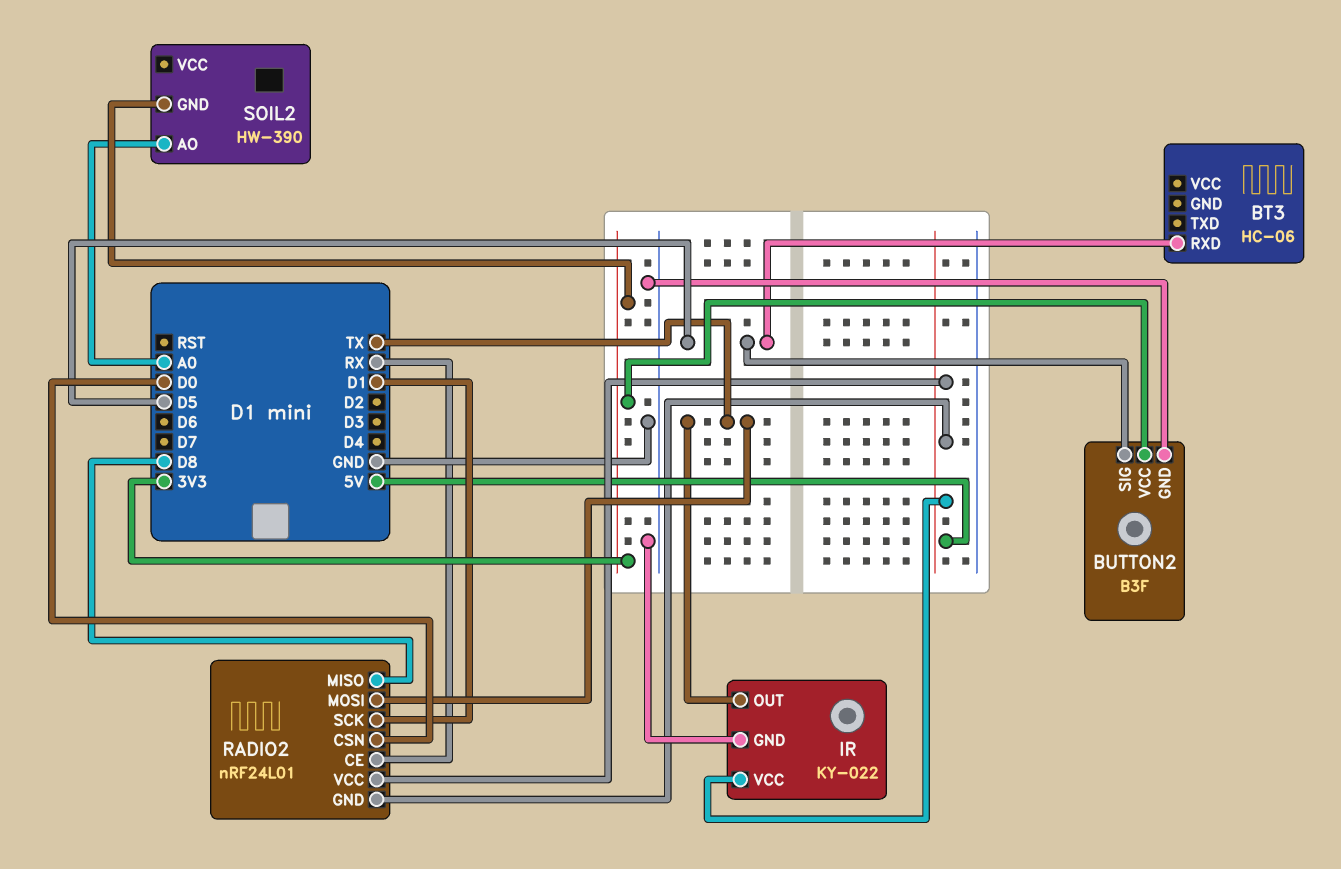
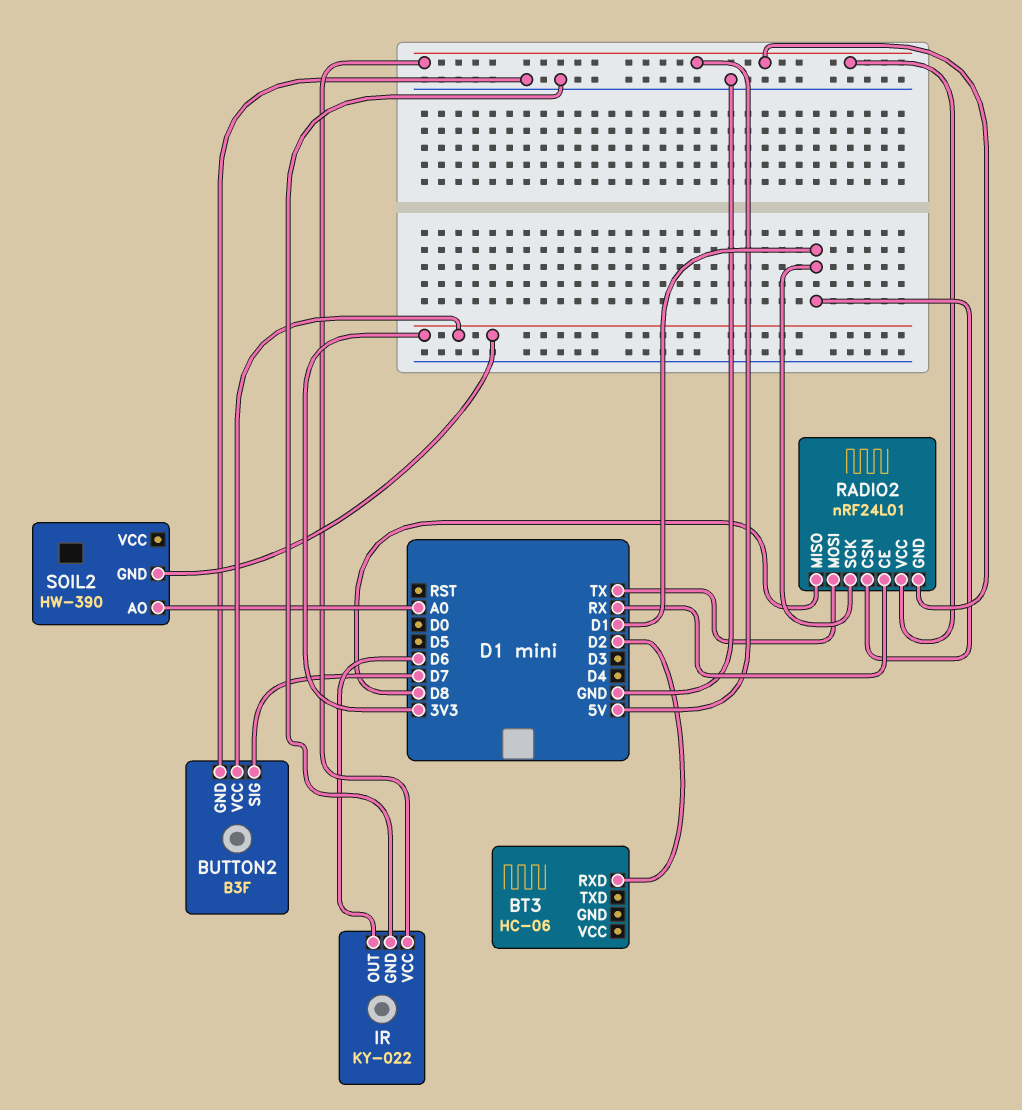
BT3 pin RXD: D5 -> D2
BUTTON2 pin SIG: D5 -> D7
IR pin OUT: TX -> D6
RADIO2 pin CSN: D0 -> D1

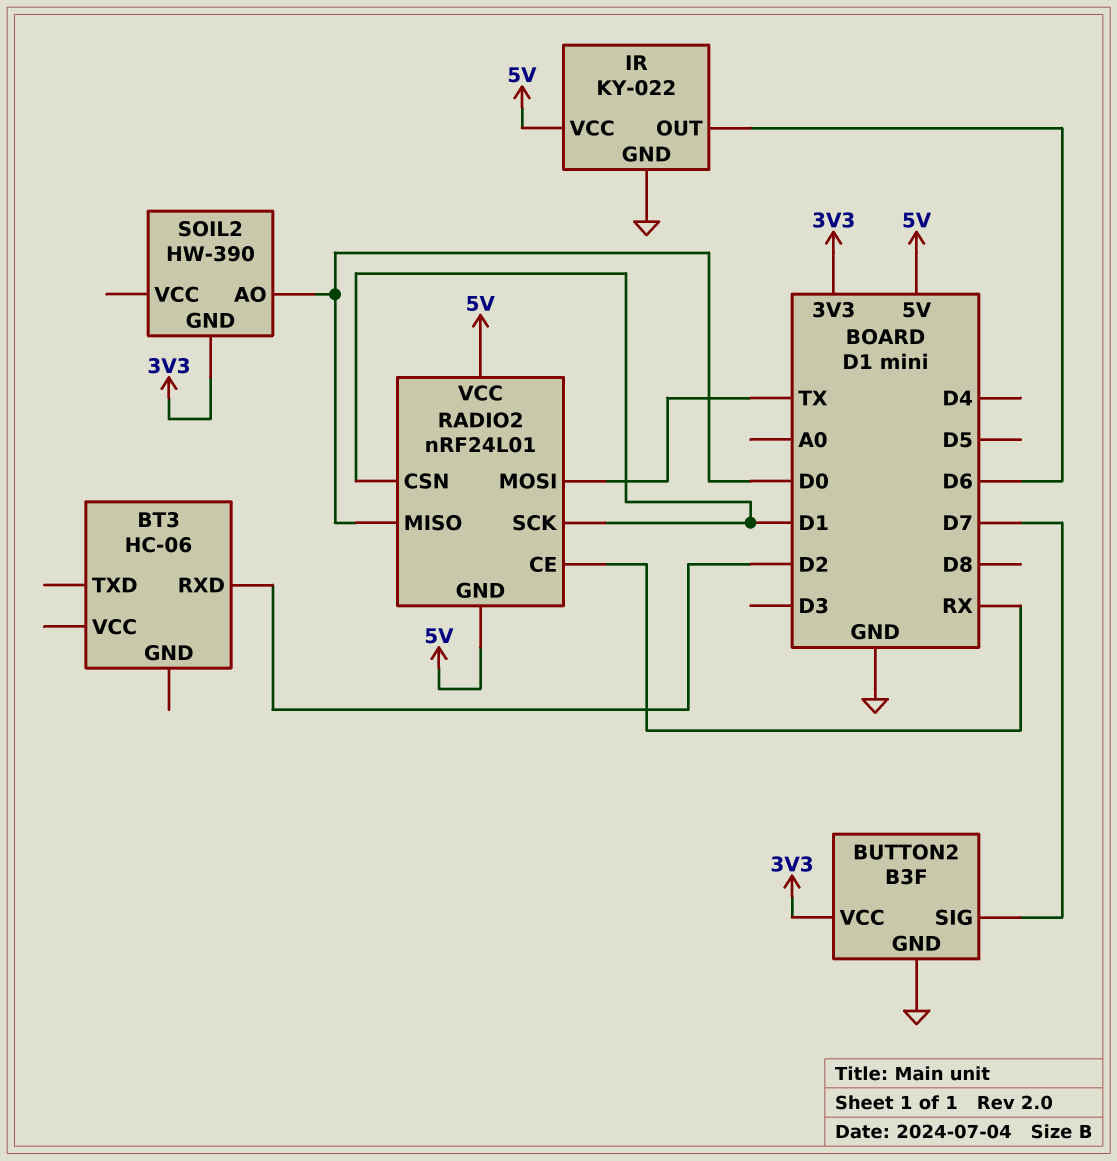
RADIO2 pin MISO: D8 -> D0
SOIL2 pin AO: A0 -> D0

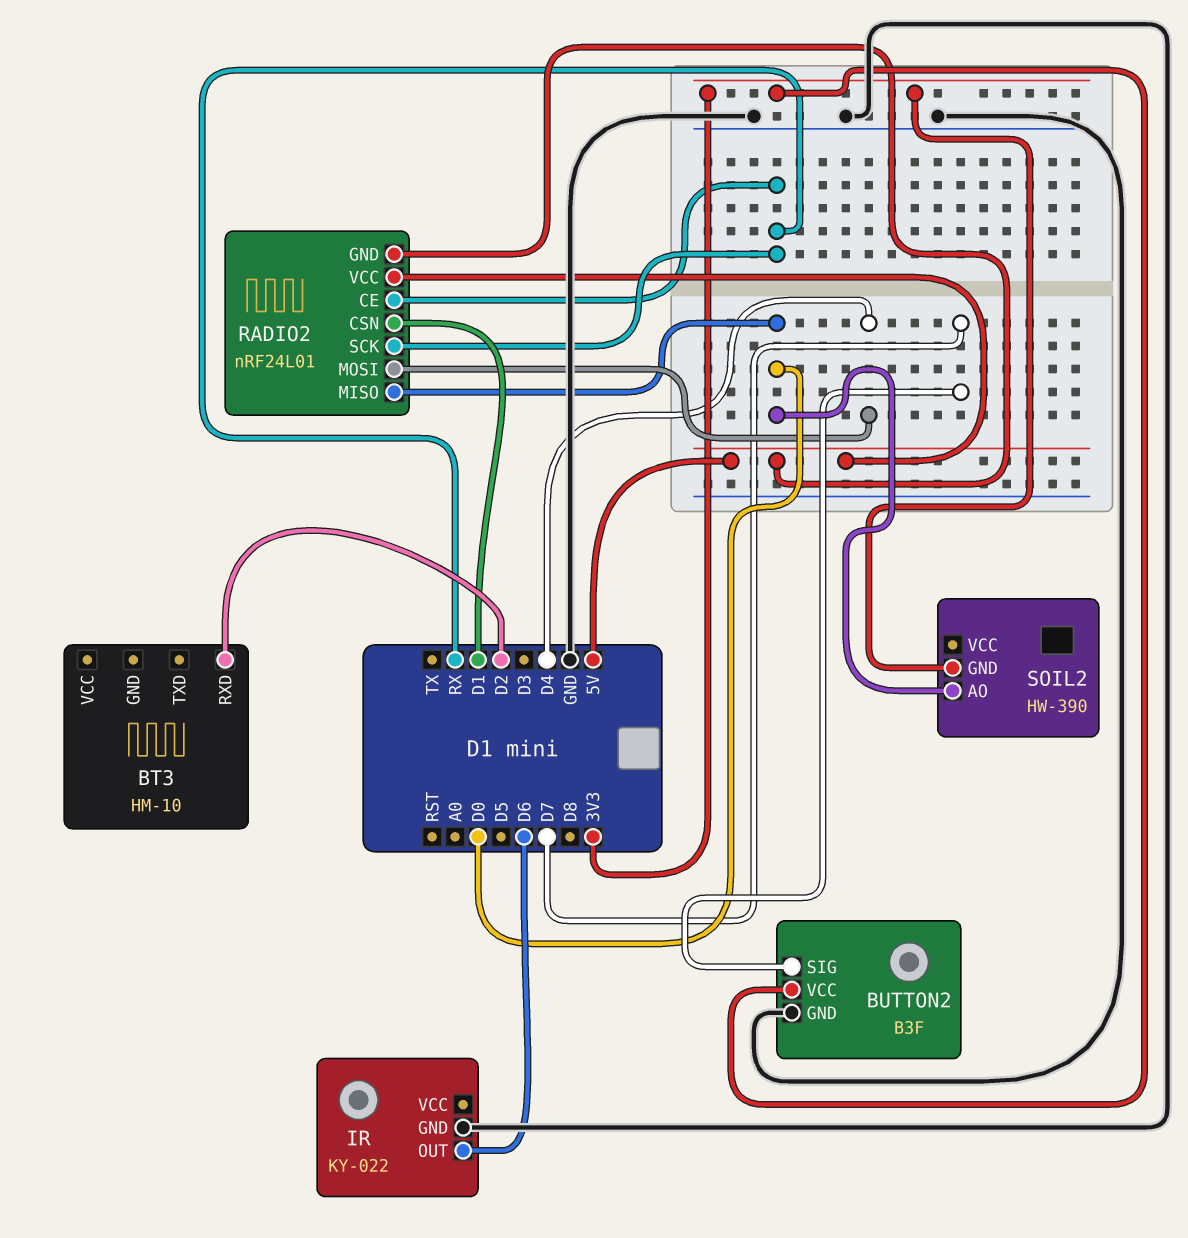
BT3: HC-06 -> HM-10
IR pin VCC: 5V -> none
RADIO2 pin MOSI: TX -> D4
RADIO2 pin SCK: D1 -> RX

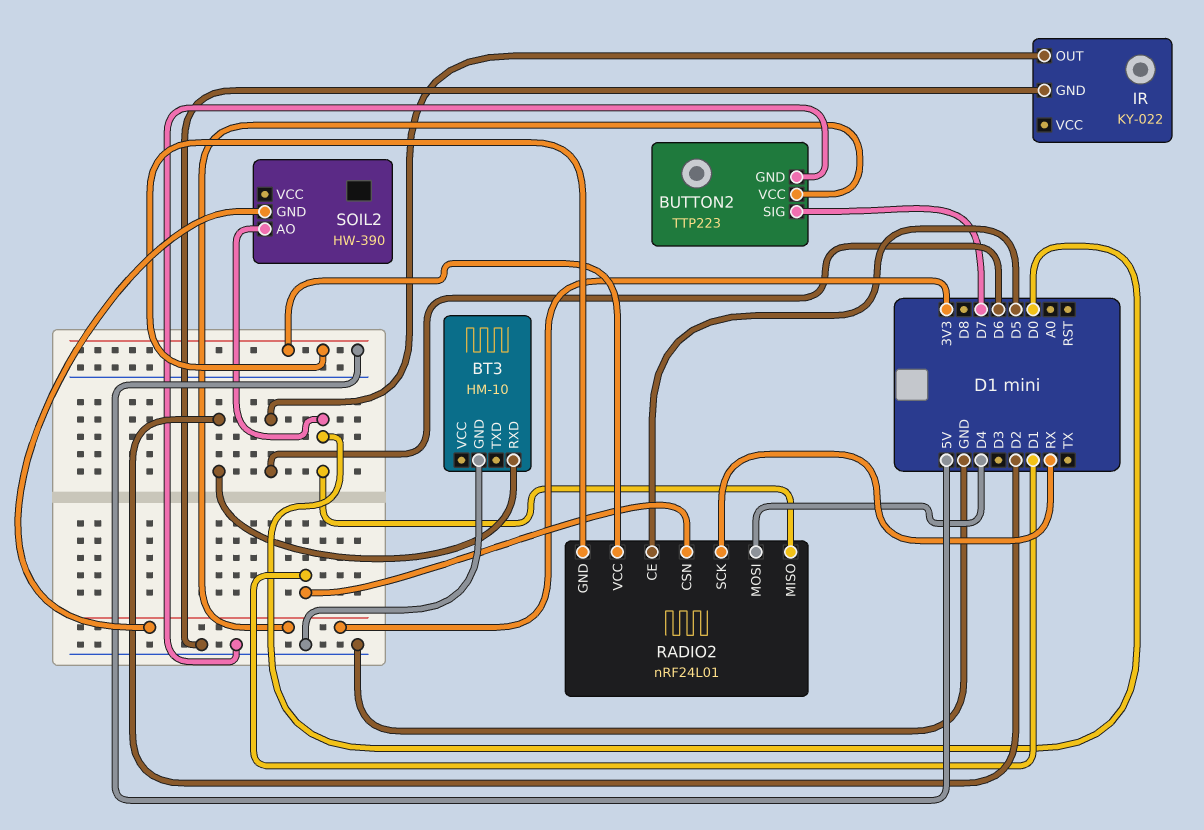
BT3 pin GND: none -> GND
BUTTON2: B3F -> TTP223
RADIO2 pin CE: RX -> D5

